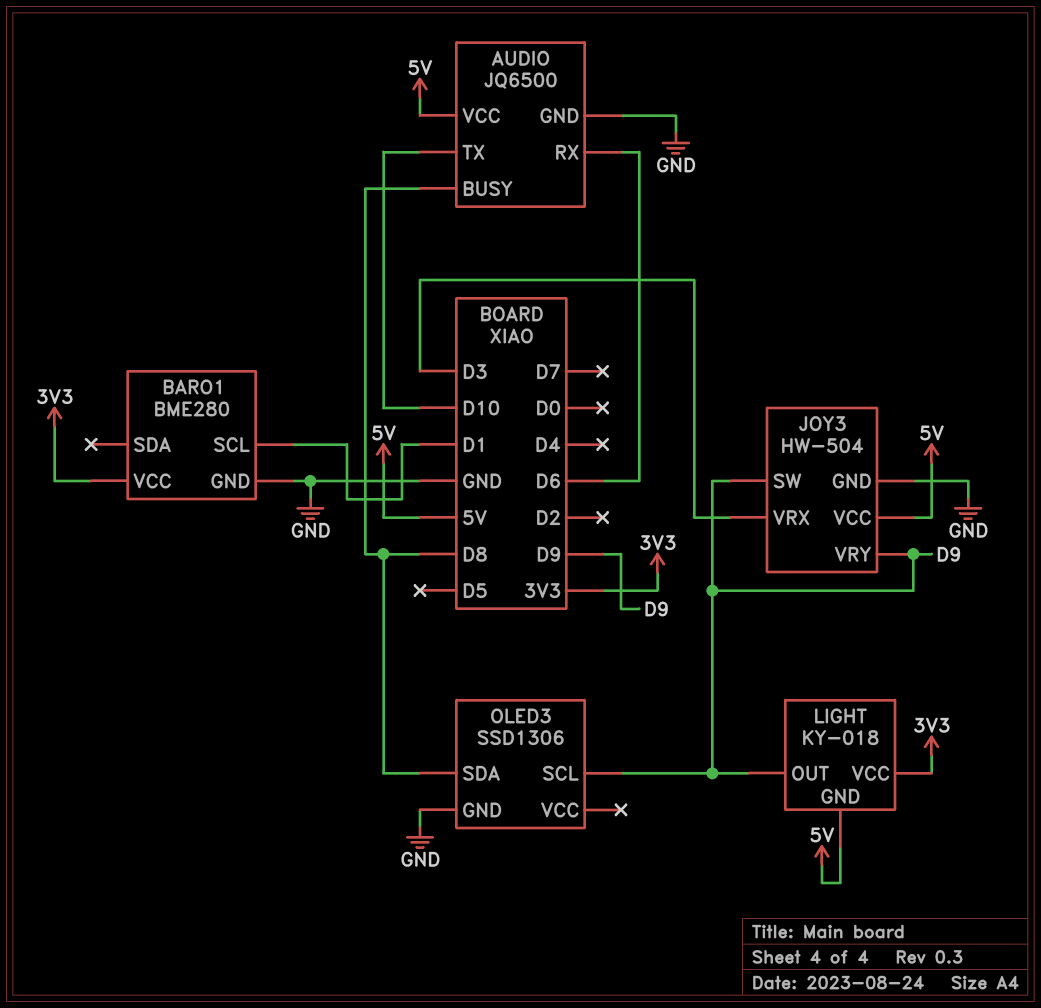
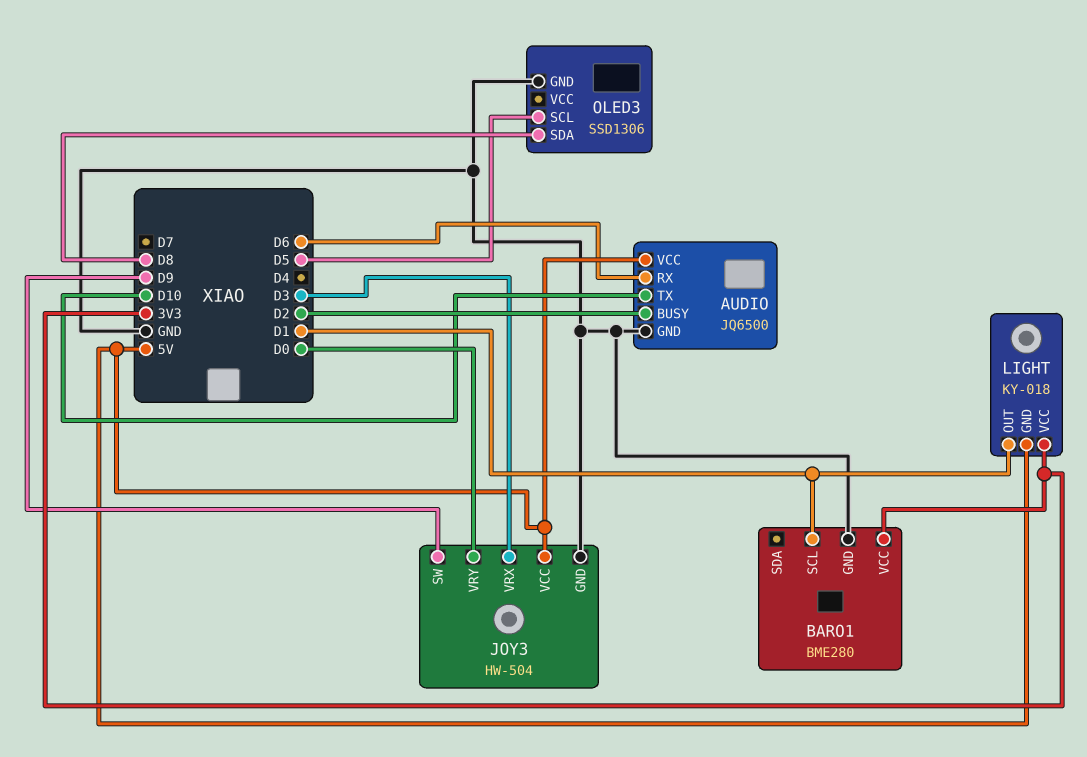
AUDIO pin BUSY: D8 -> D2
JOY3 pin VRY: D9 -> D0
LIGHT pin OUT: D9 -> D1
OLED3 pin SCL: D9 -> D5

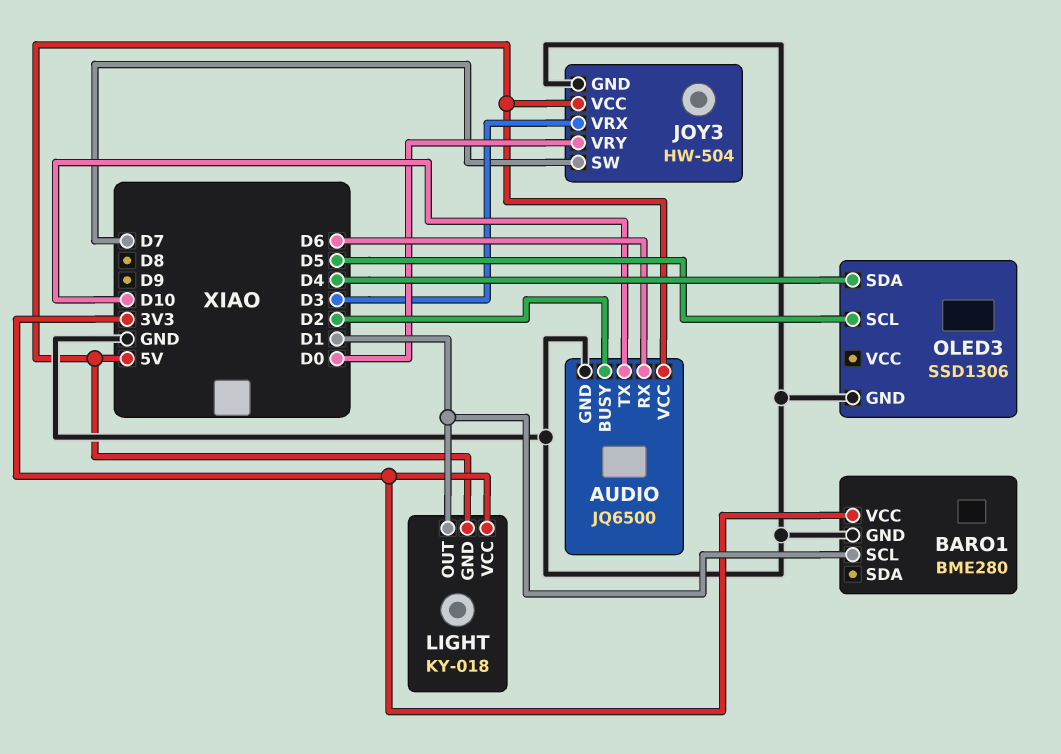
JOY3 pin SW: D9 -> D7
OLED3 pin SDA: D8 -> D4

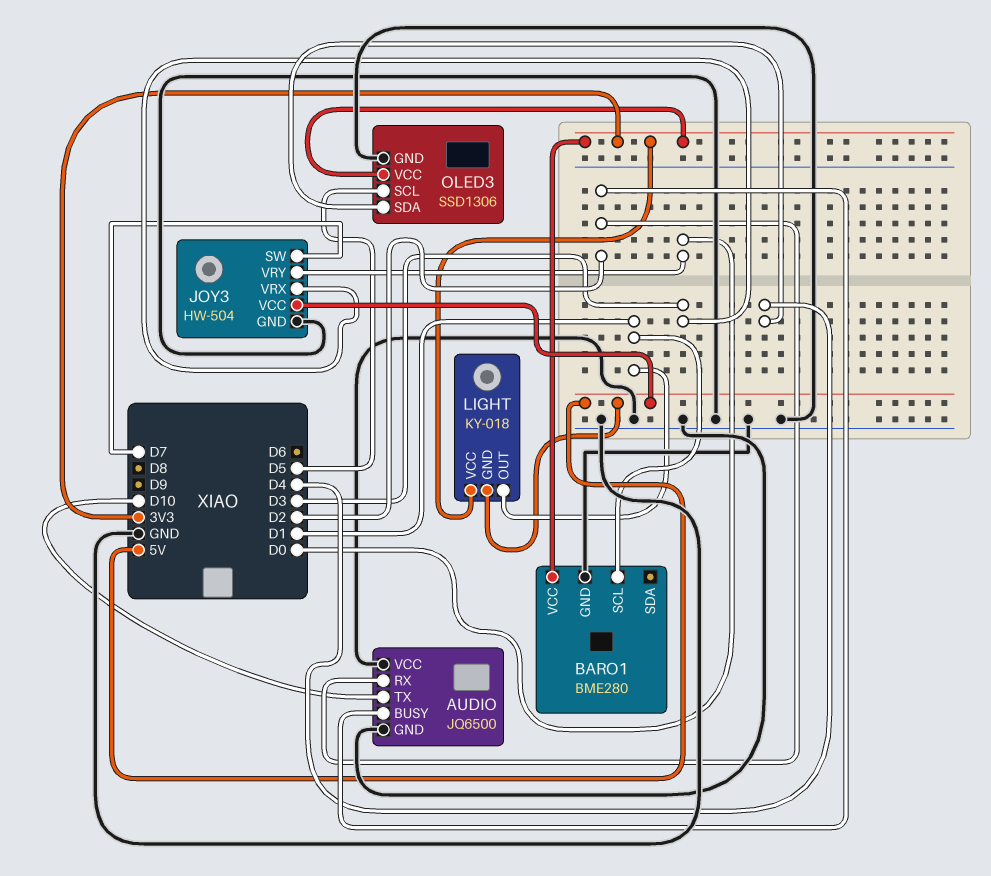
AUDIO pin RX: D6 -> D2
AUDIO pin VCC: 5V -> GND
OLED3 pin VCC: none -> 3V3

